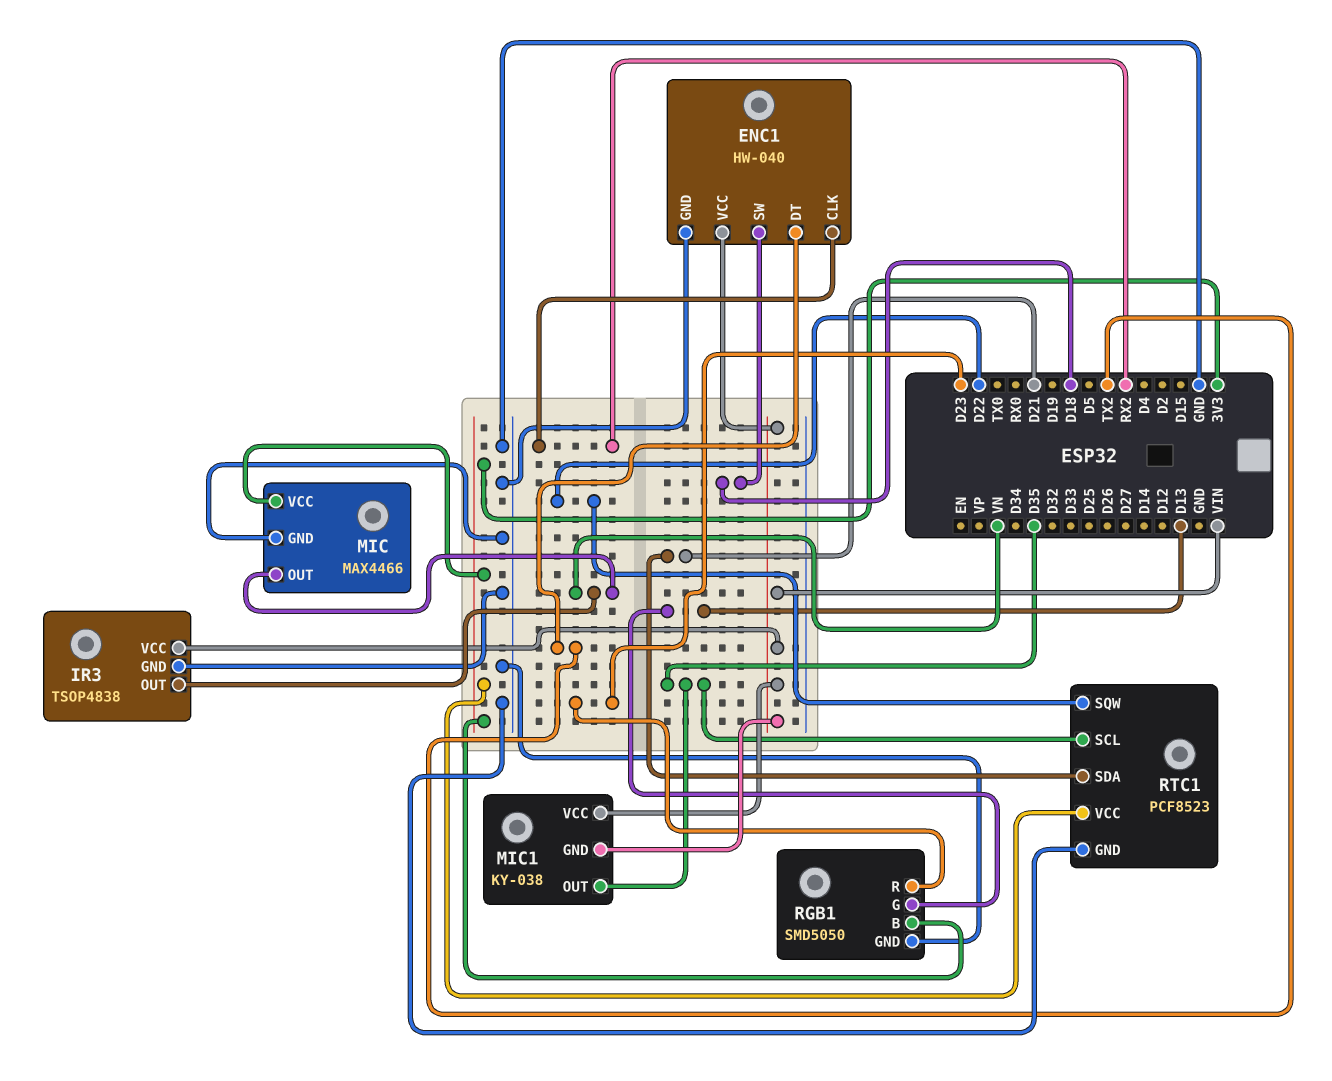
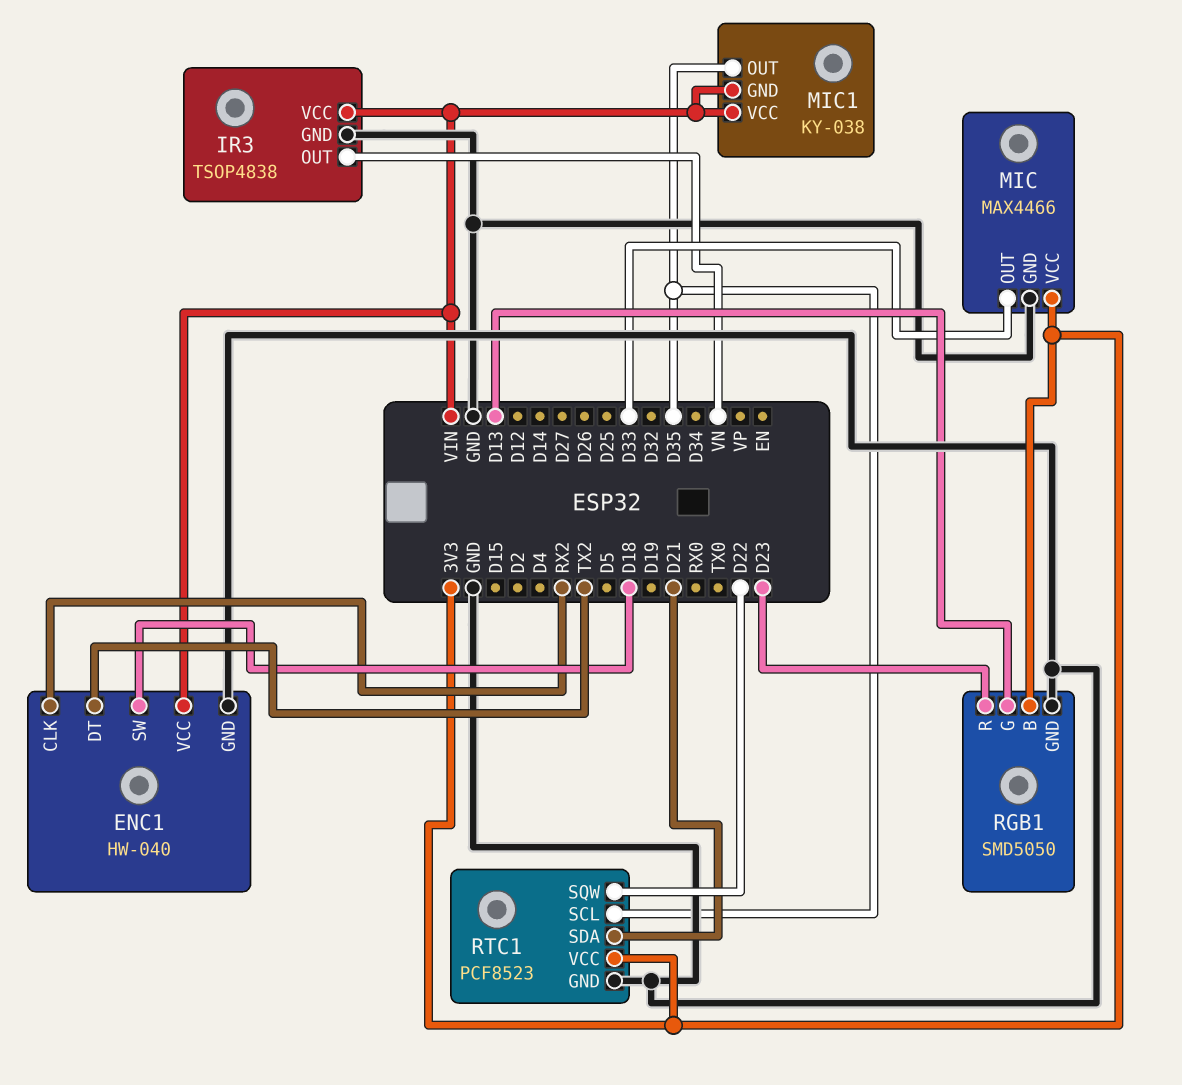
MIC pin OUT: VN -> D33

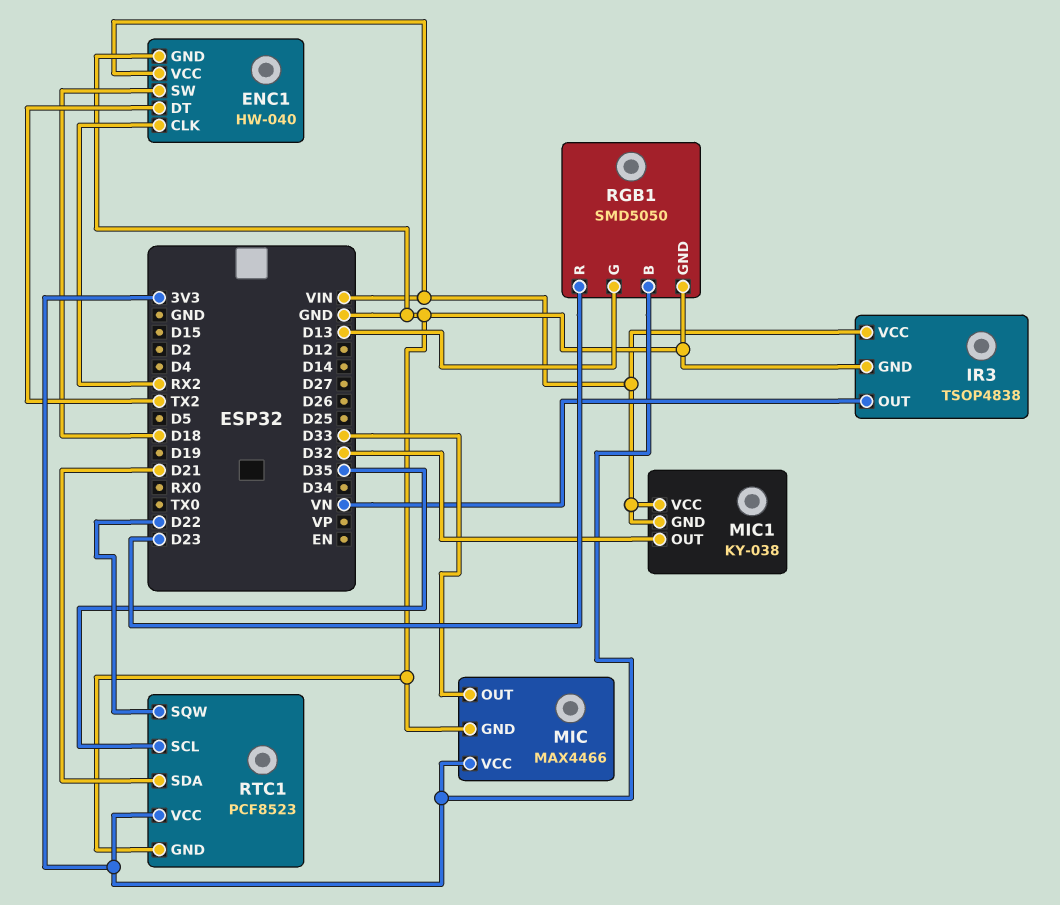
MIC1 pin OUT: D35 -> D32

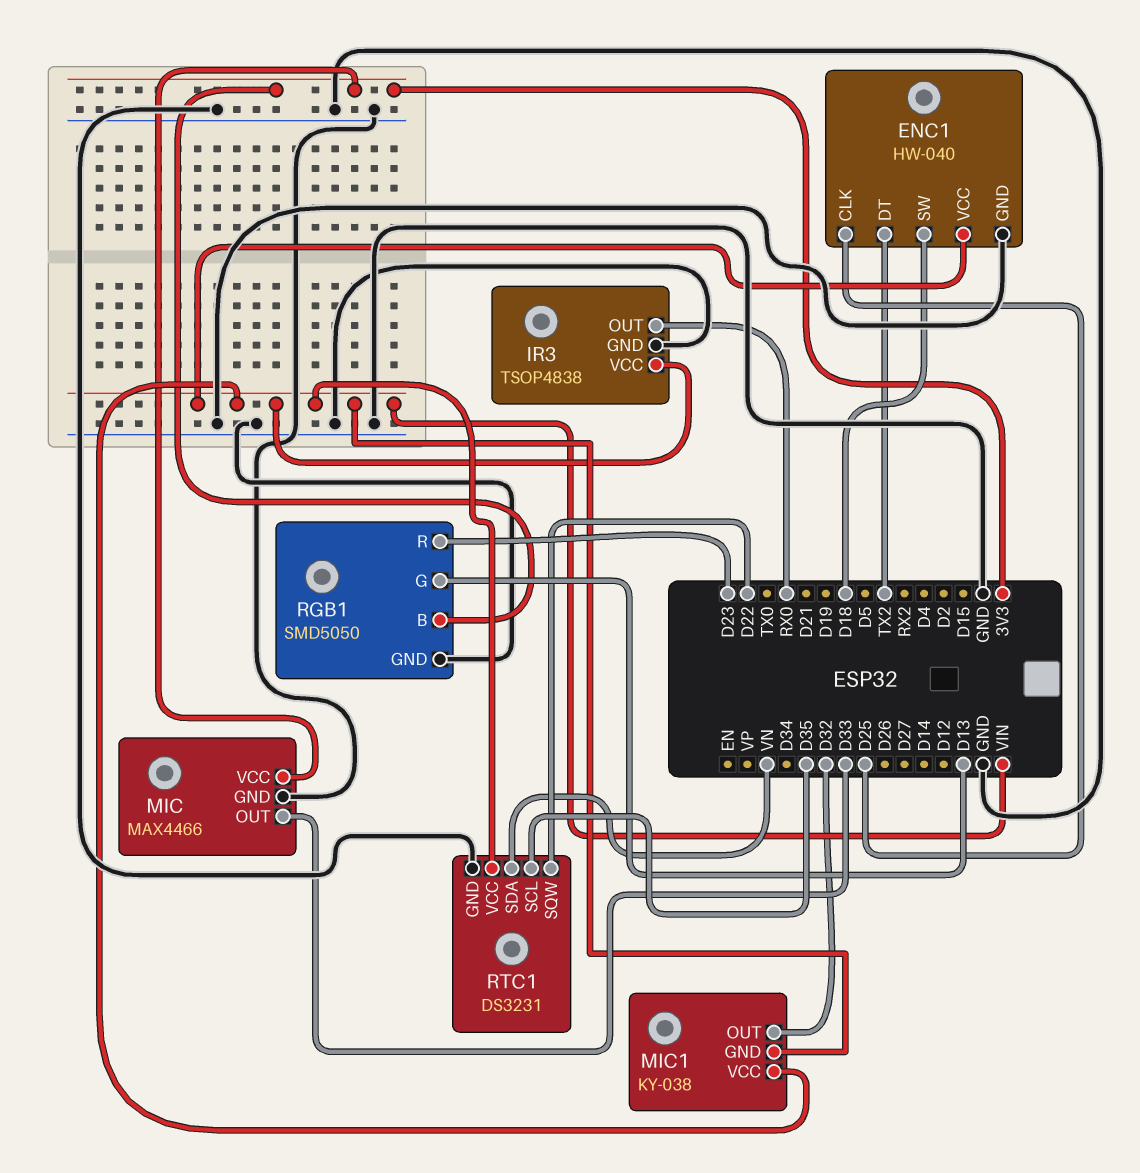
ENC1 pin CLK: RX2 -> D25
IR3 pin OUT: VN -> RX0
RTC1: PCF8523 -> DS3231
RTC1 pin SDA: D21 -> VN
RTC1 pin VCC: 3V3 -> VIN

